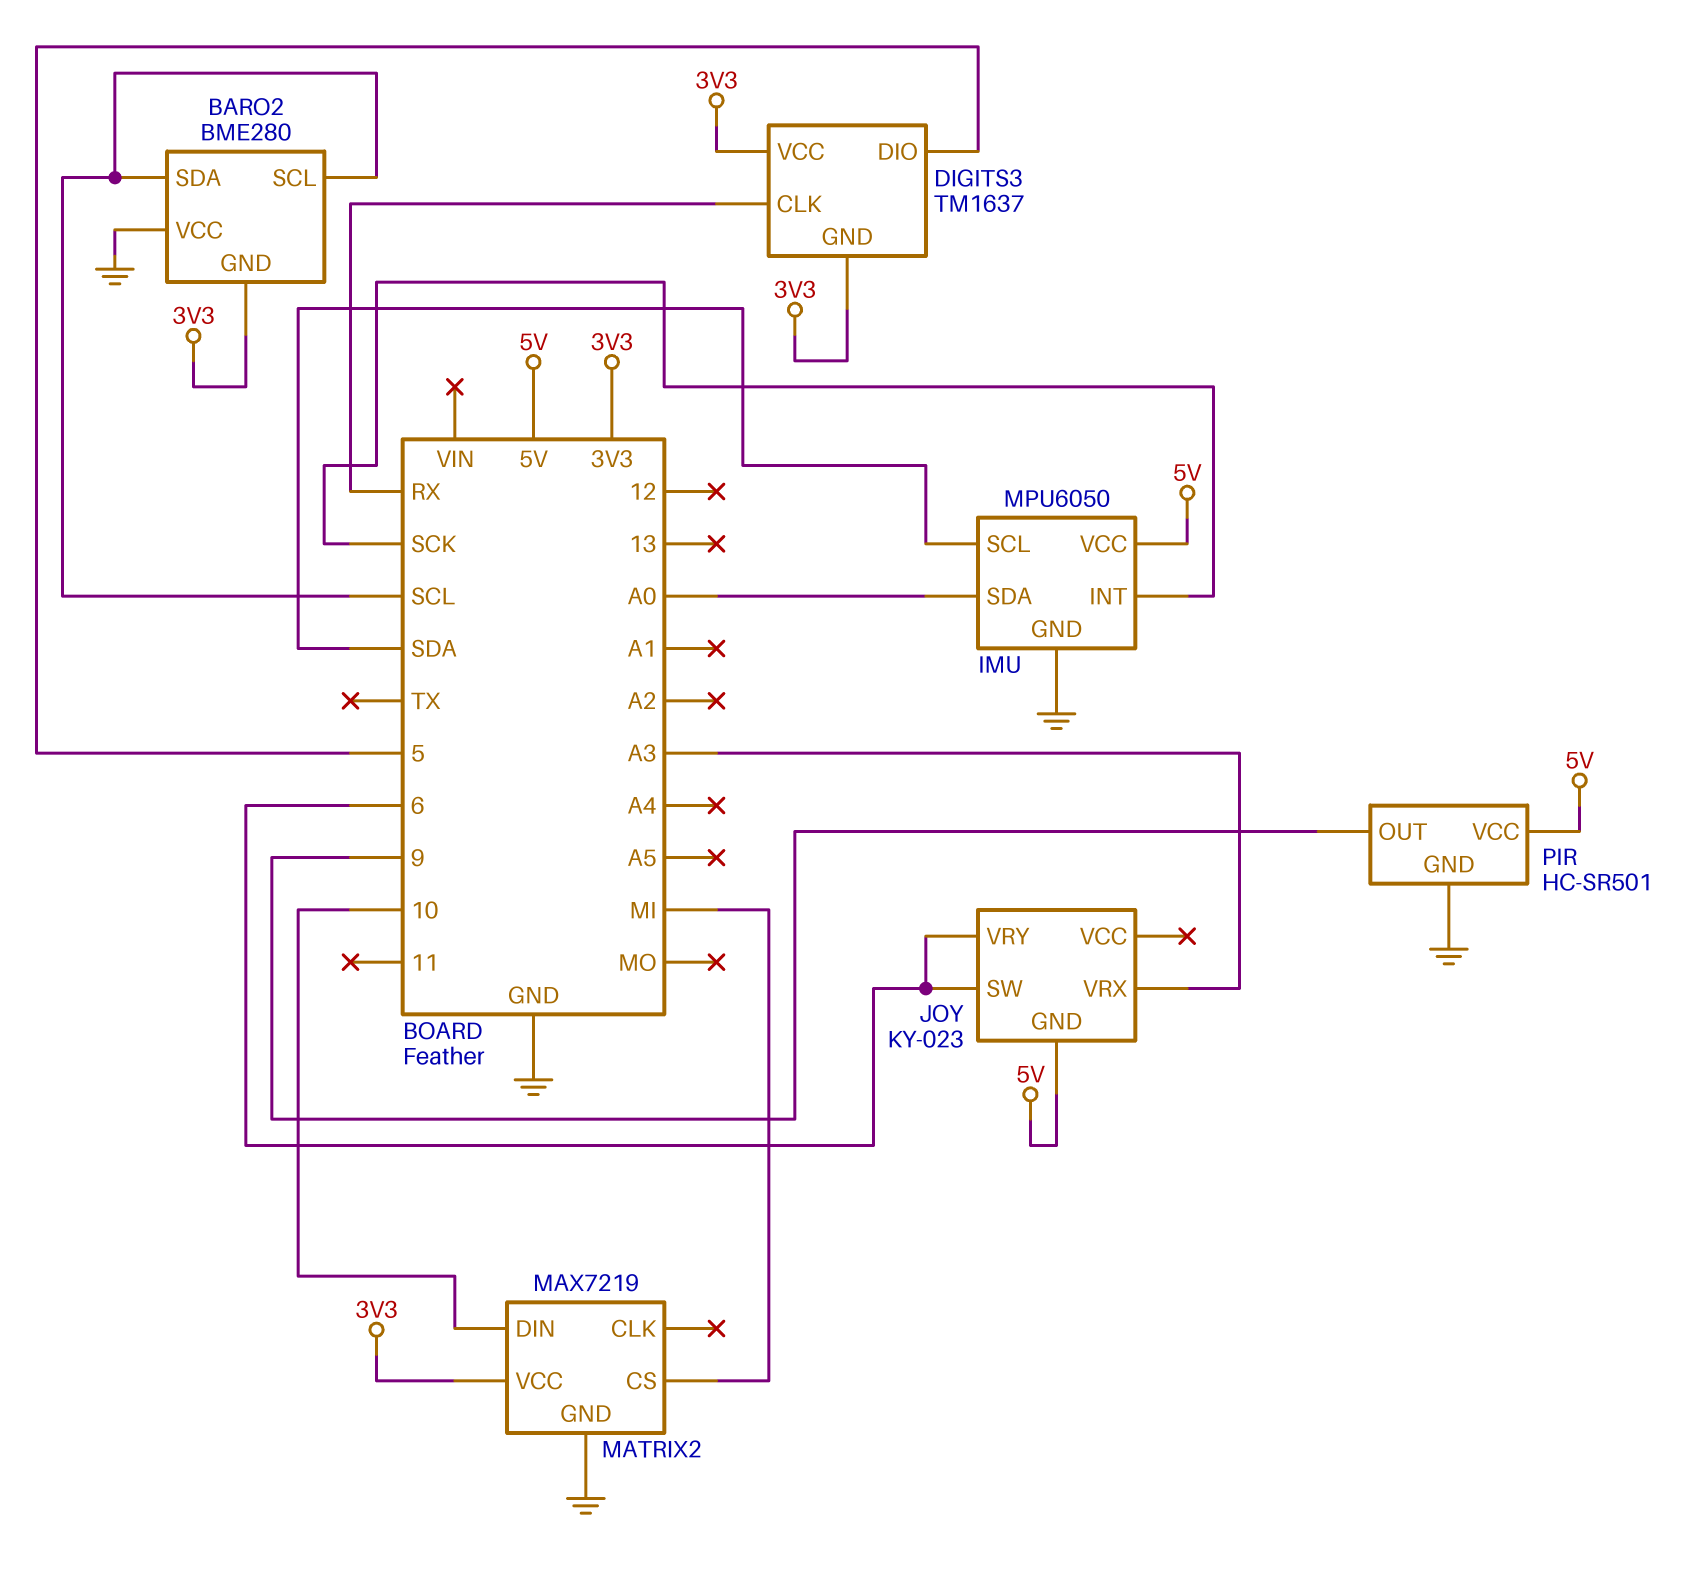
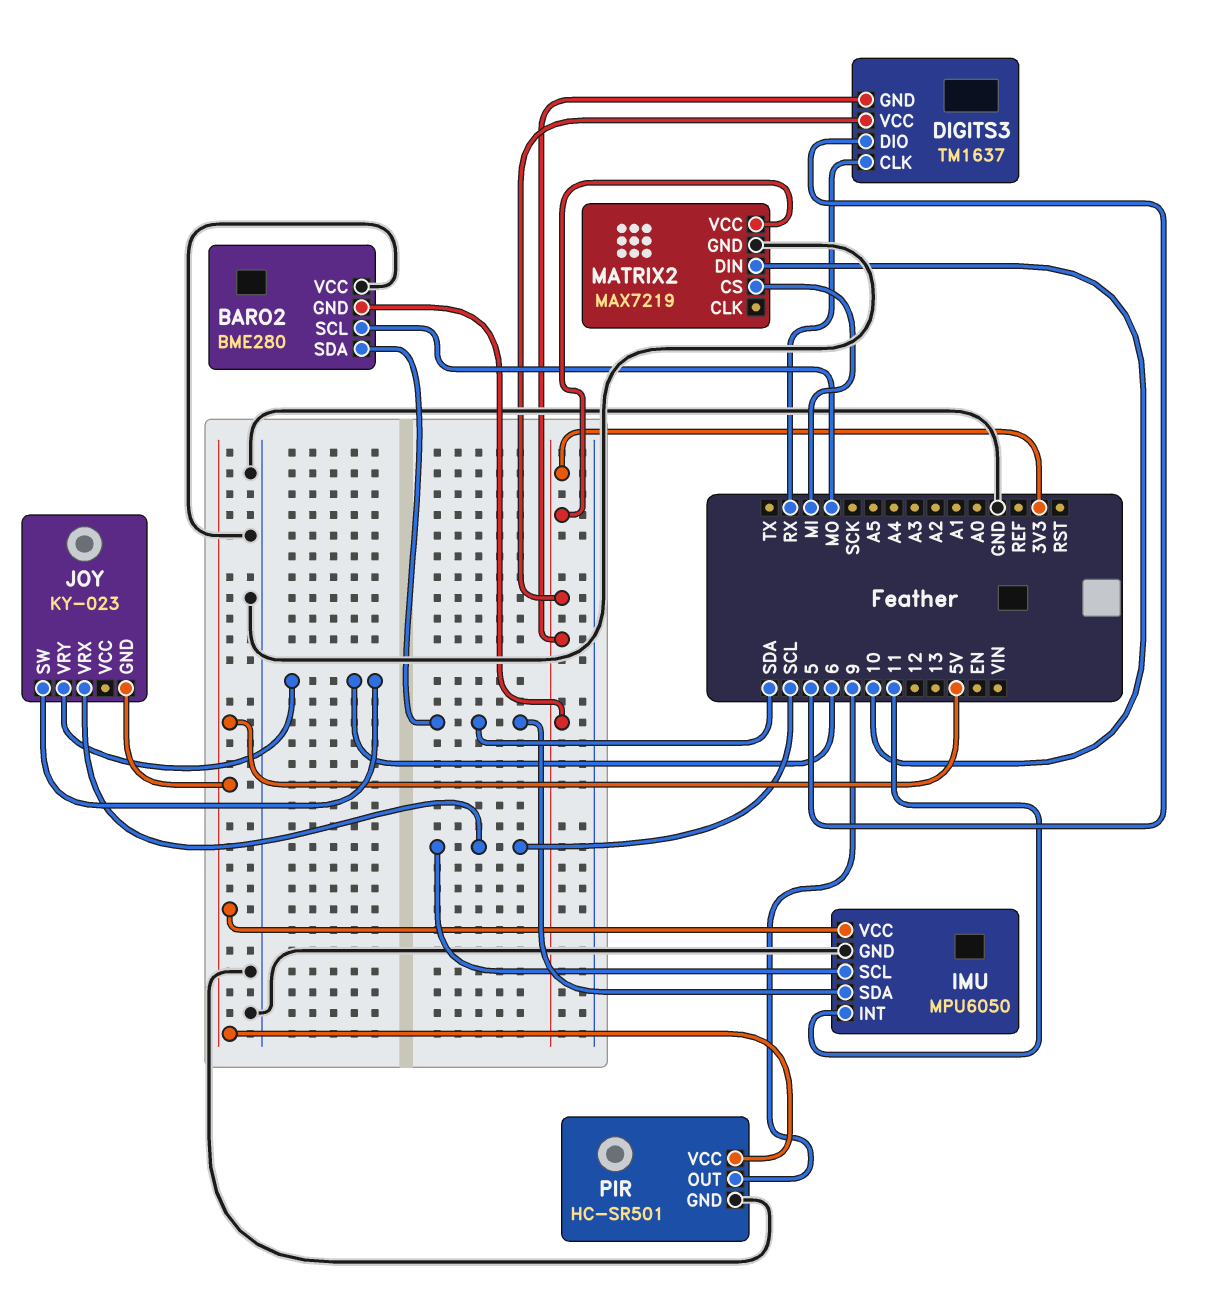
BARO2 pin SCL: SCL -> MO
BARO2 pin SDA: SCL -> SDA
IMU pin INT: SCK -> 11
IMU pin SCL: SDA -> SCL
IMU pin SDA: A0 -> SDA
JOY pin VRX: A3 -> SCL

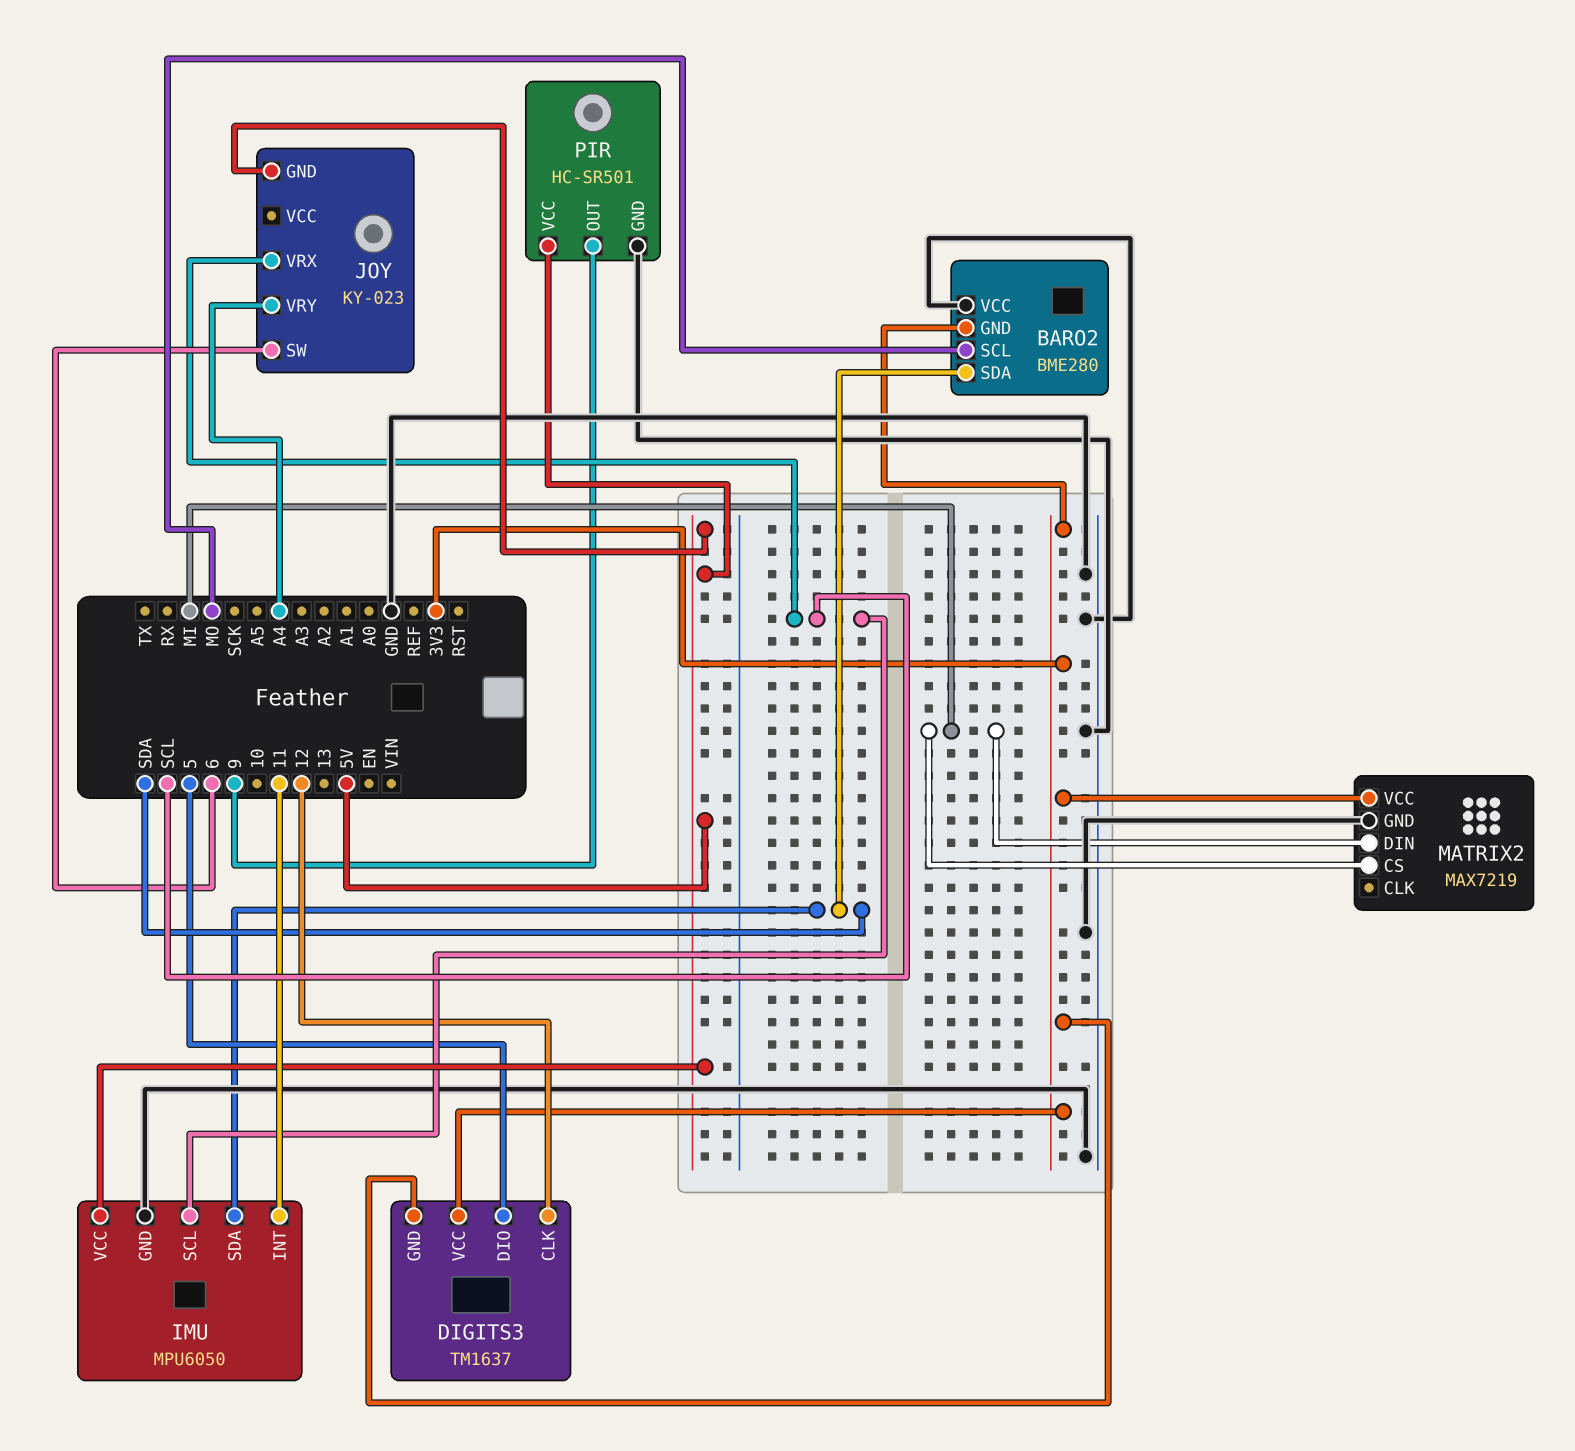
DIGITS3 pin CLK: RX -> 12
JOY pin VRY: 6 -> A4
MATRIX2 pin DIN: 10 -> MI

